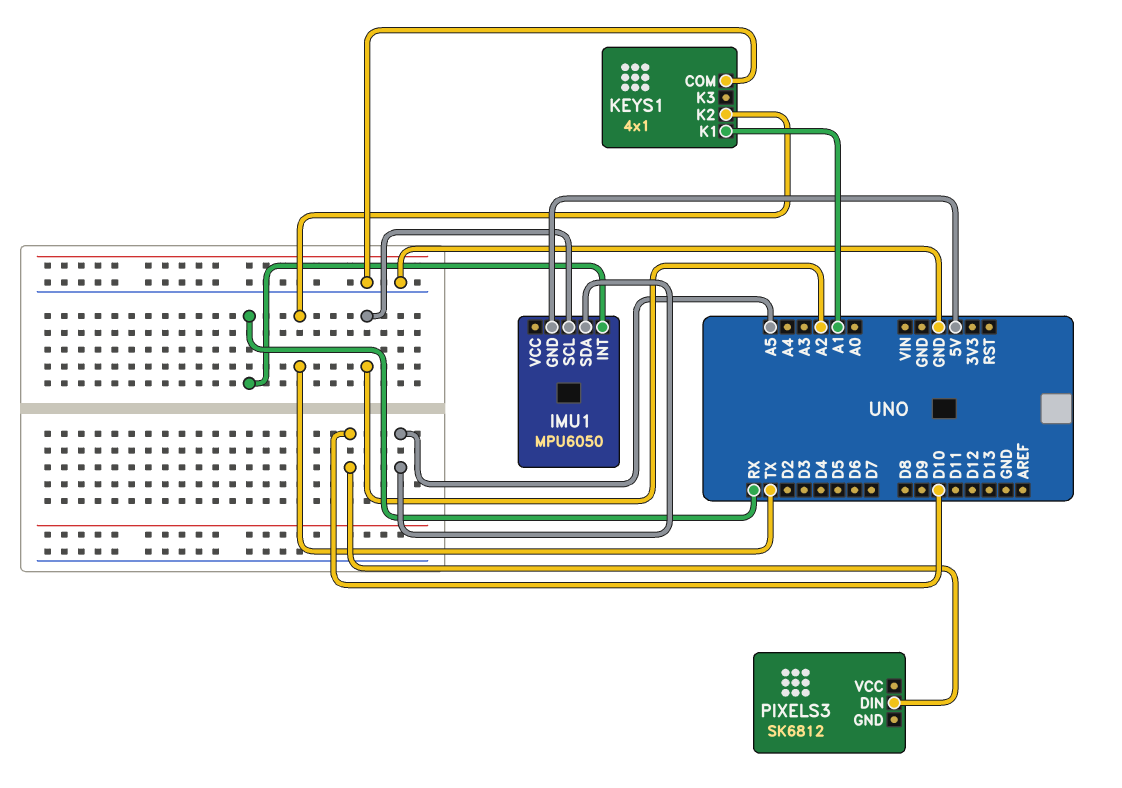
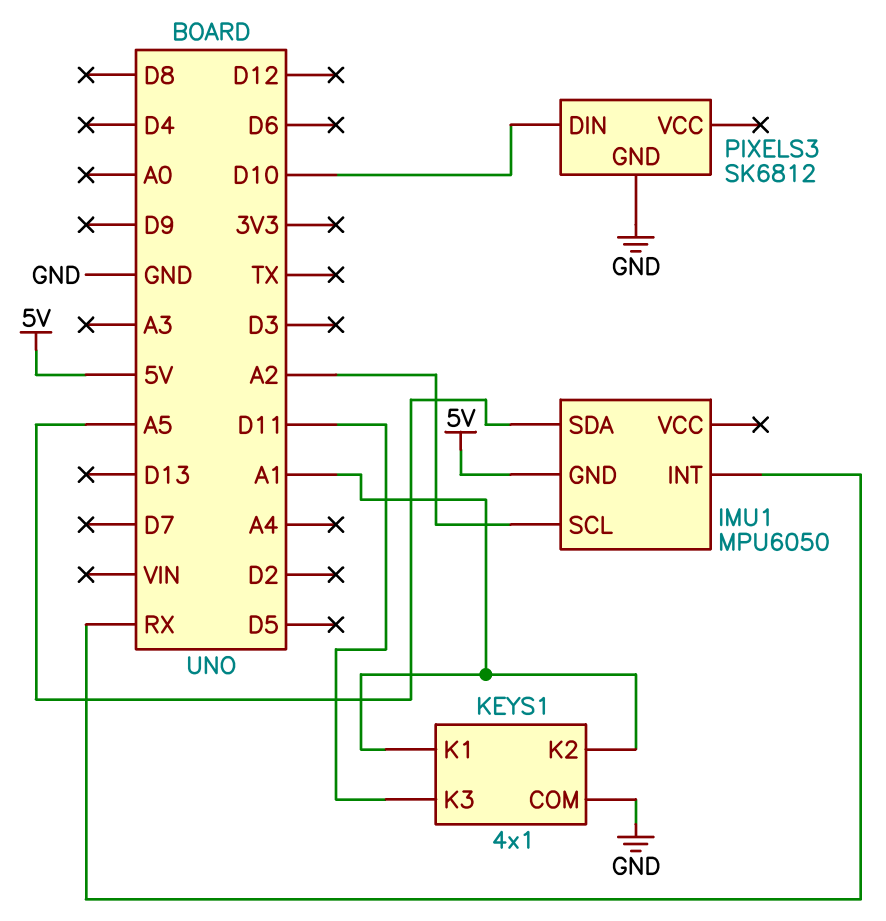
KEYS1 pin K2: TX -> A1
KEYS1 pin K3: none -> D11
PIXELS3 pin GND: none -> GND

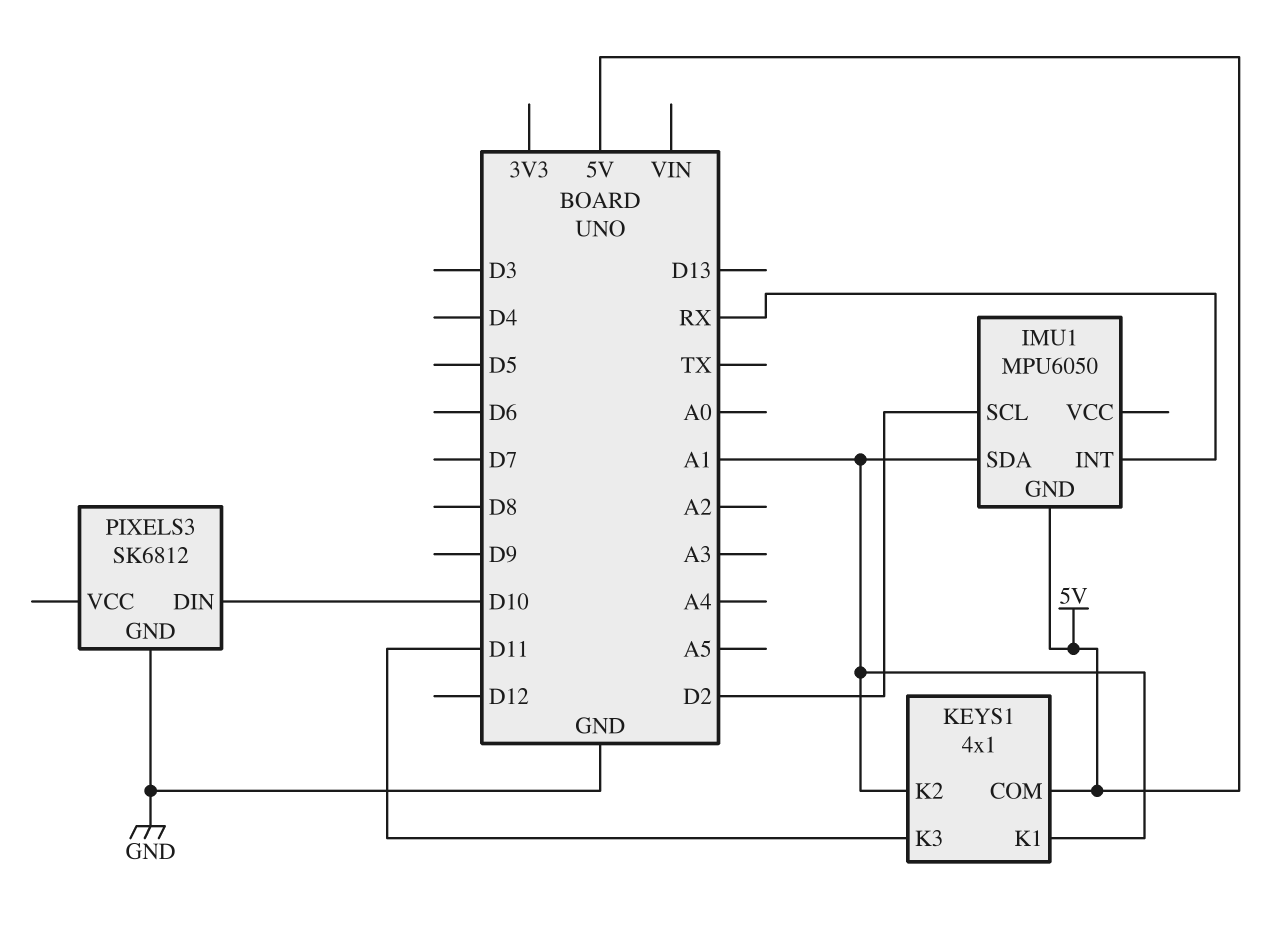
IMU1 pin SCL: A2 -> D2
IMU1 pin SDA: A5 -> A1
KEYS1 pin COM: GND -> 5V

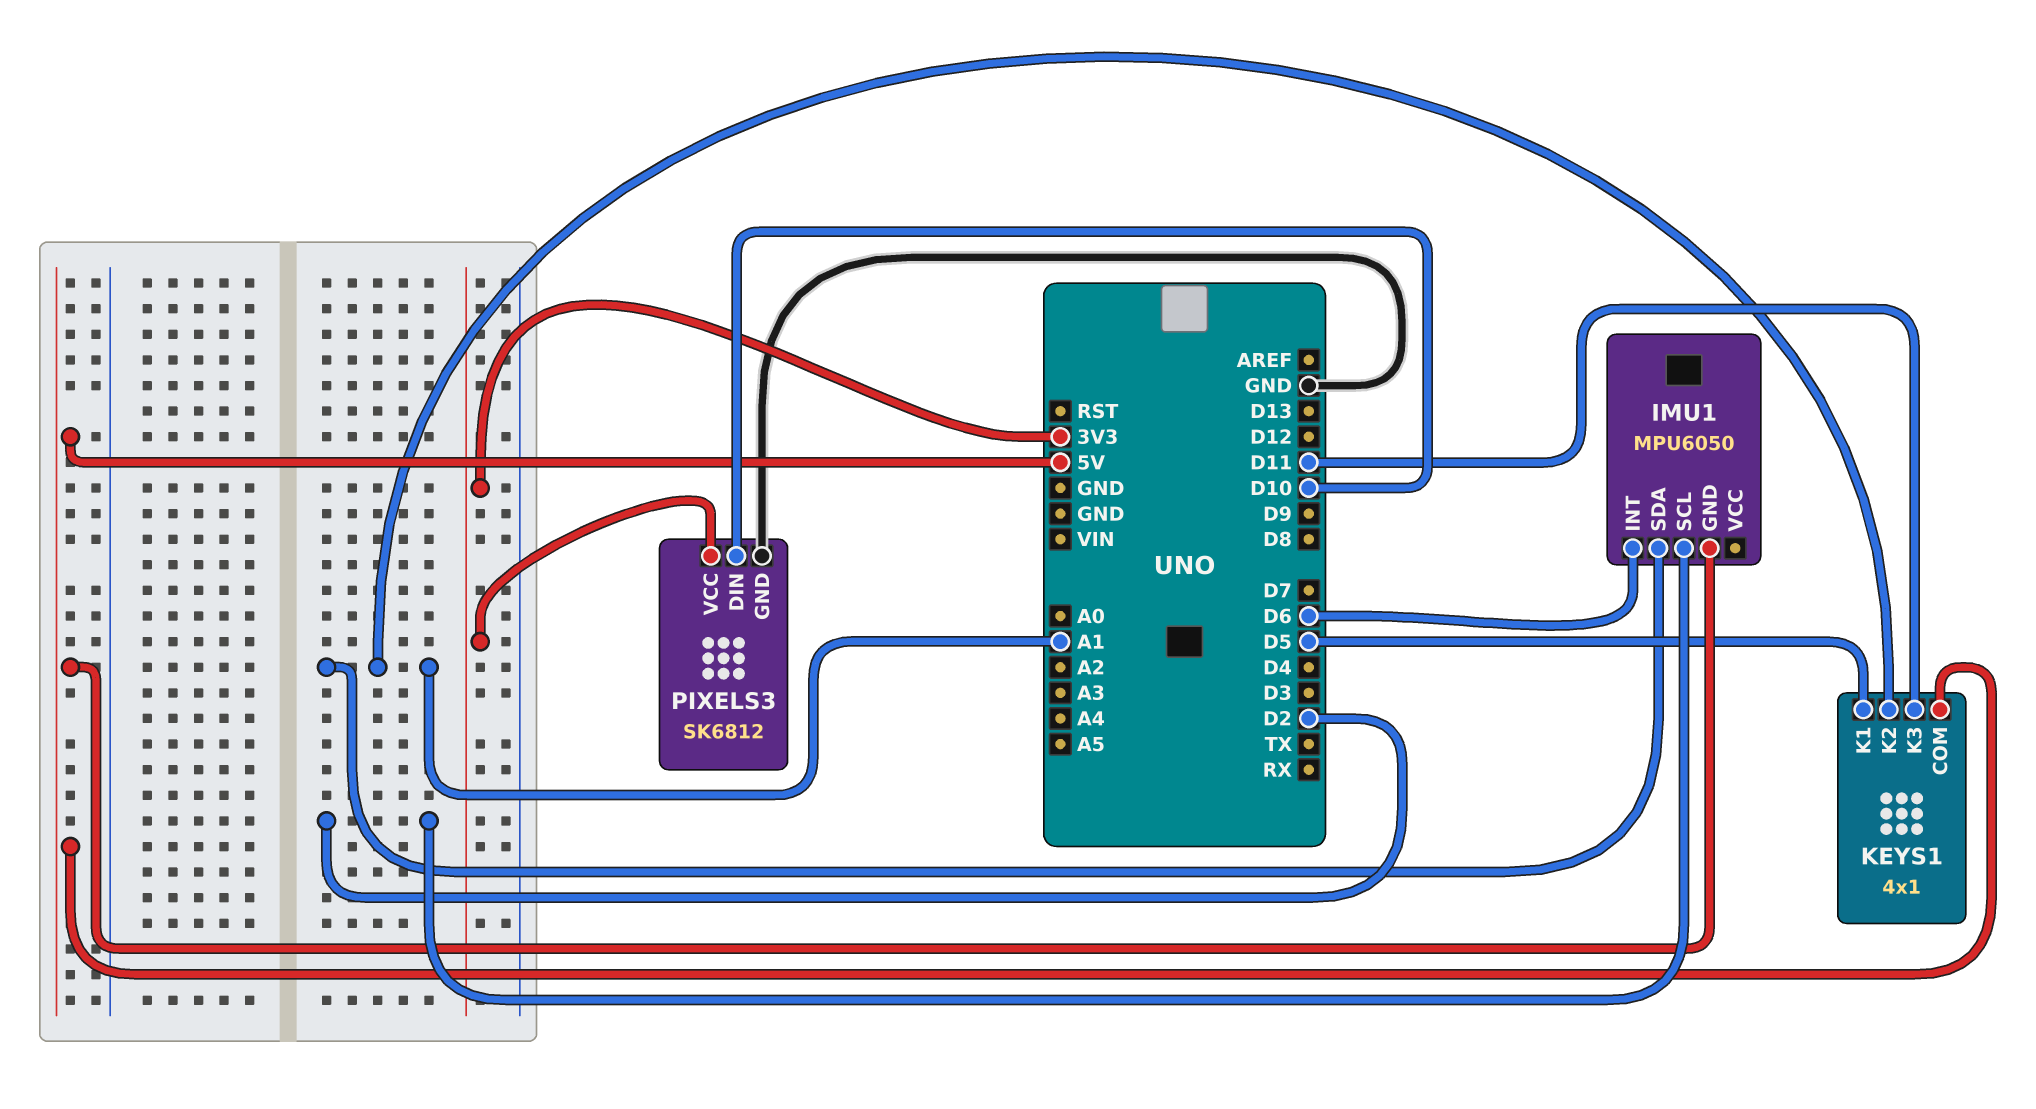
IMU1 pin INT: RX -> D6
KEYS1 pin K1: A1 -> D5
PIXELS3 pin VCC: none -> 3V3

